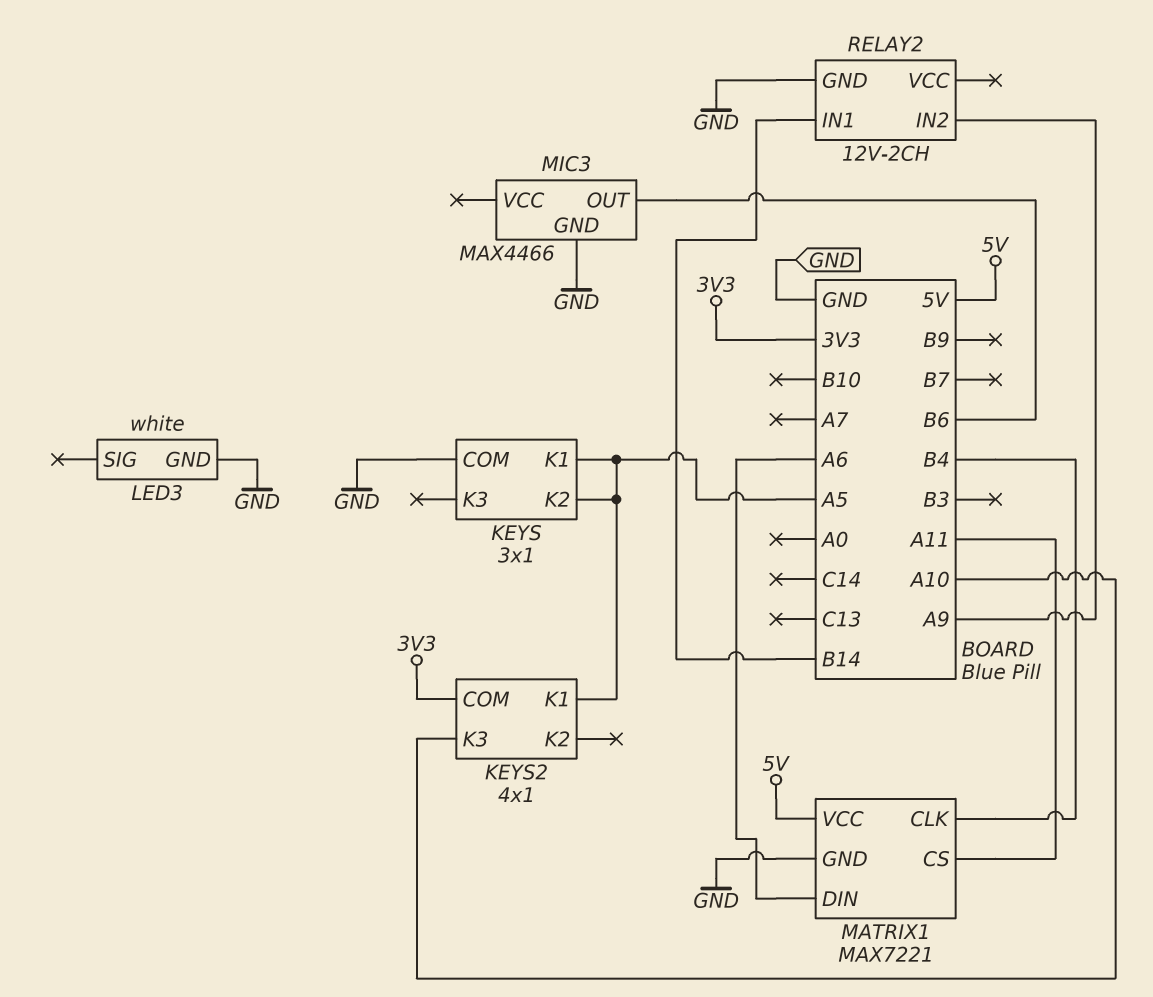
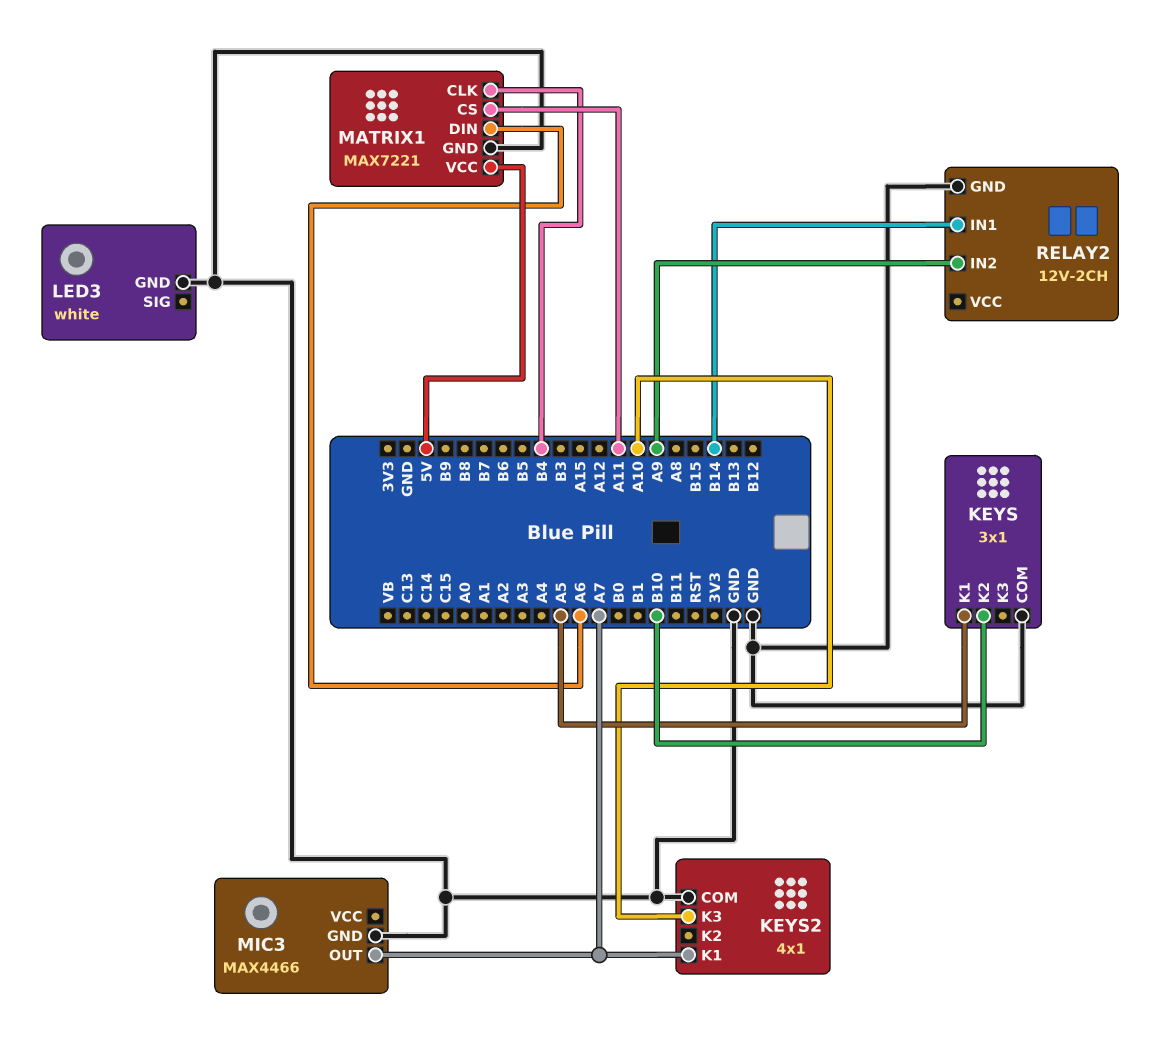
KEYS pin K2: A5 -> B10
KEYS2 pin COM: 3V3 -> GND
KEYS2 pin K1: A5 -> A7
MIC3 pin OUT: B6 -> A7

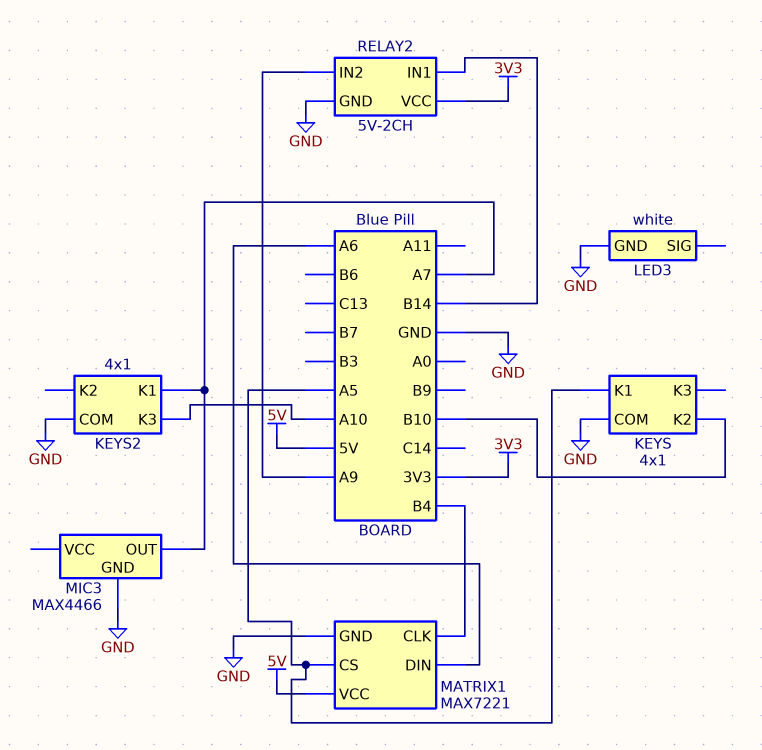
KEYS: 3x1 -> 4x1
MATRIX1 pin CS: A11 -> A5
RELAY2: 12V-2CH -> 5V-2CH
RELAY2 pin VCC: none -> 3V3

